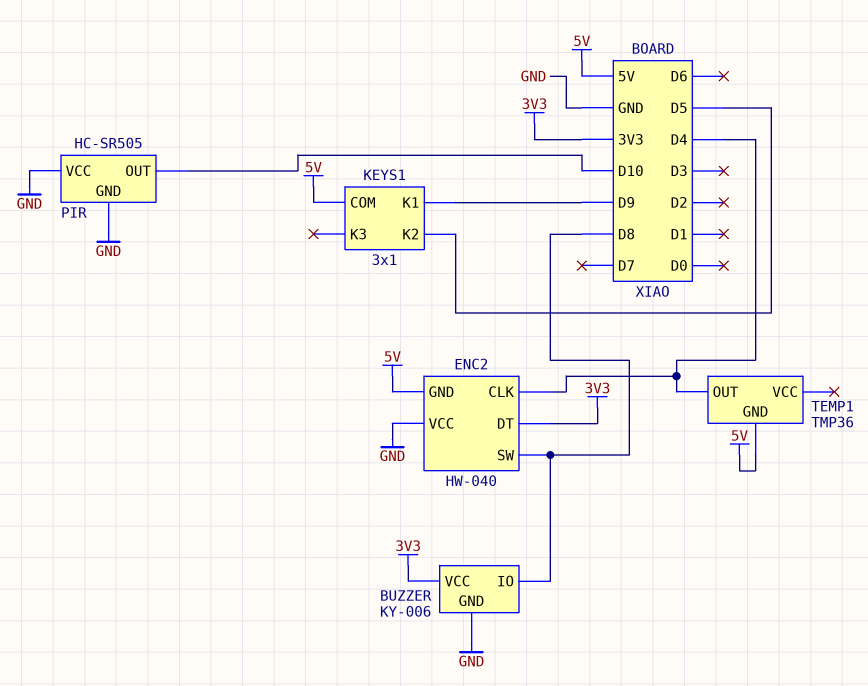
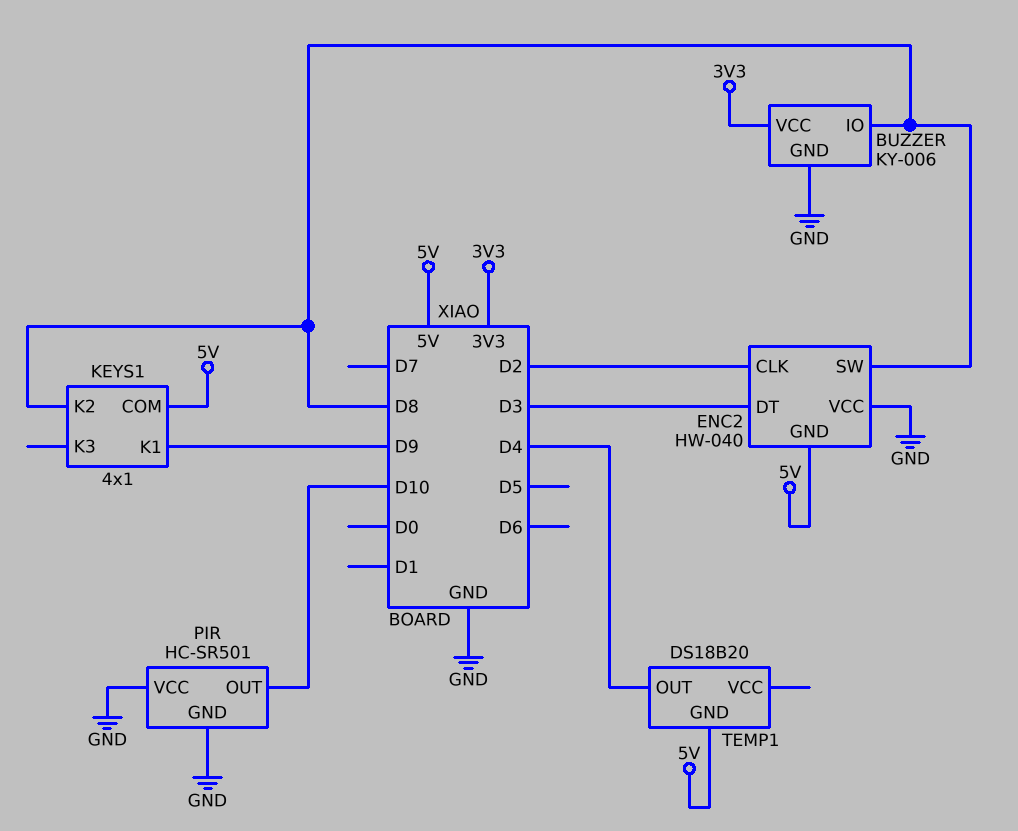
ENC2 pin CLK: D4 -> D2
ENC2 pin DT: 3V3 -> D3
KEYS1: 3x1 -> 4x1
KEYS1 pin K2: D5 -> D8
PIR: HC-SR505 -> HC-SR501
TEMP1: TMP36 -> DS18B20

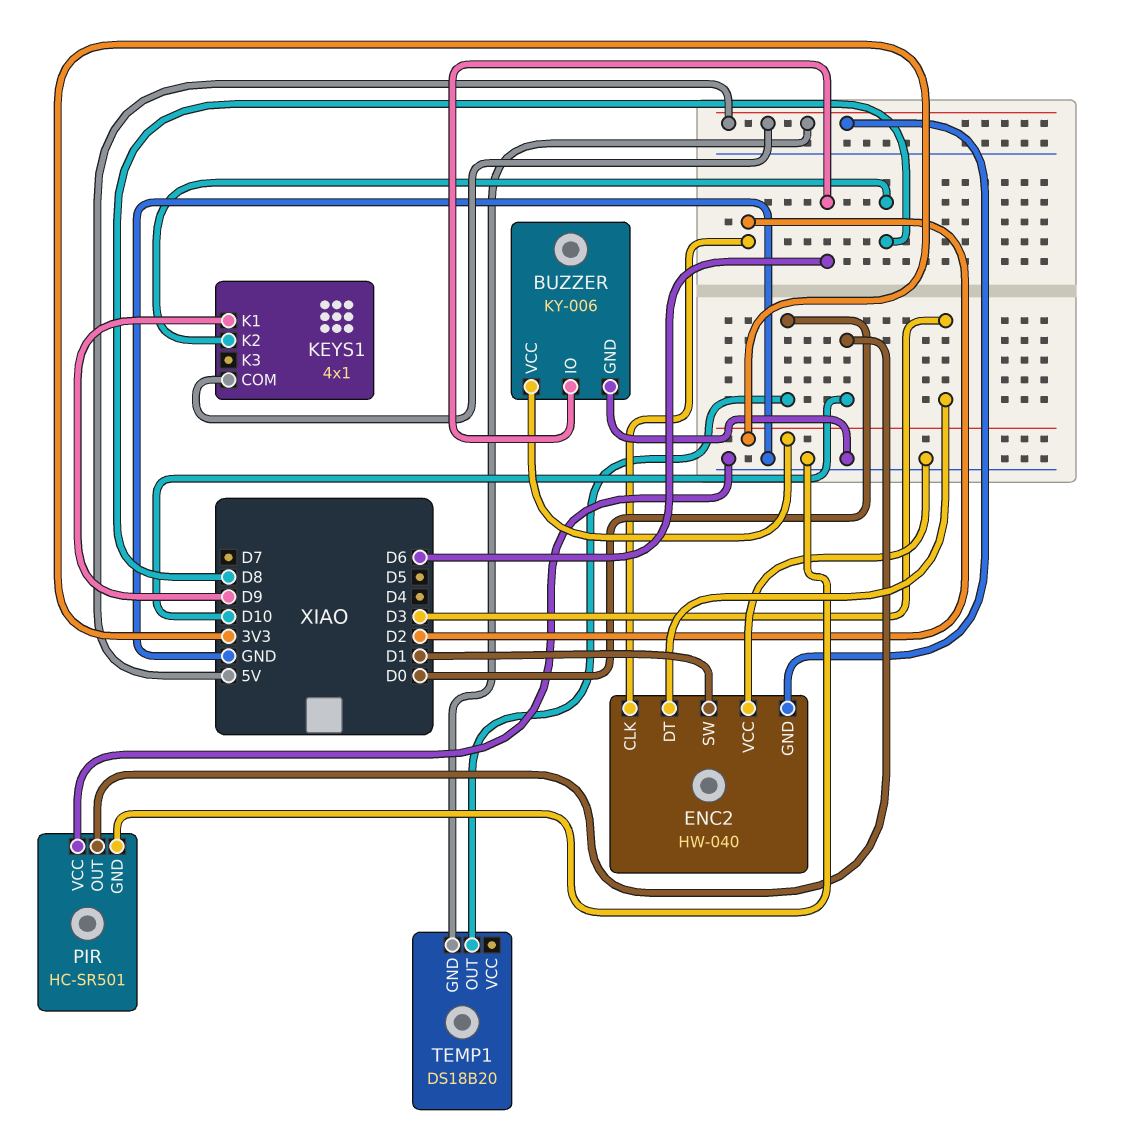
BUZZER pin IO: D8 -> D6
ENC2 pin SW: D8 -> D1
TEMP1 pin OUT: D4 -> D0

